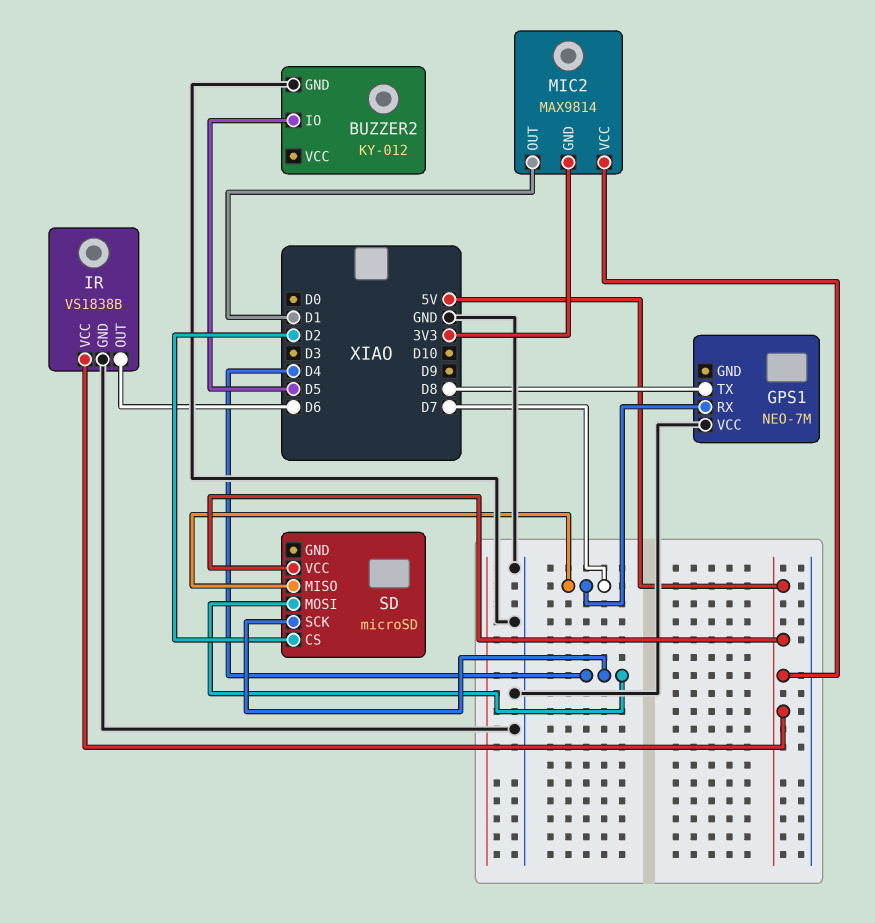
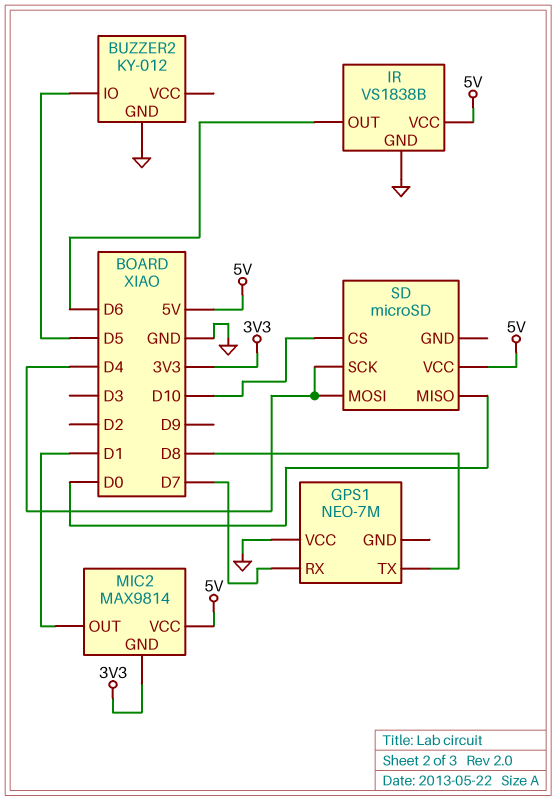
SD pin CS: D2 -> D10
SD pin MISO: D7 -> D0

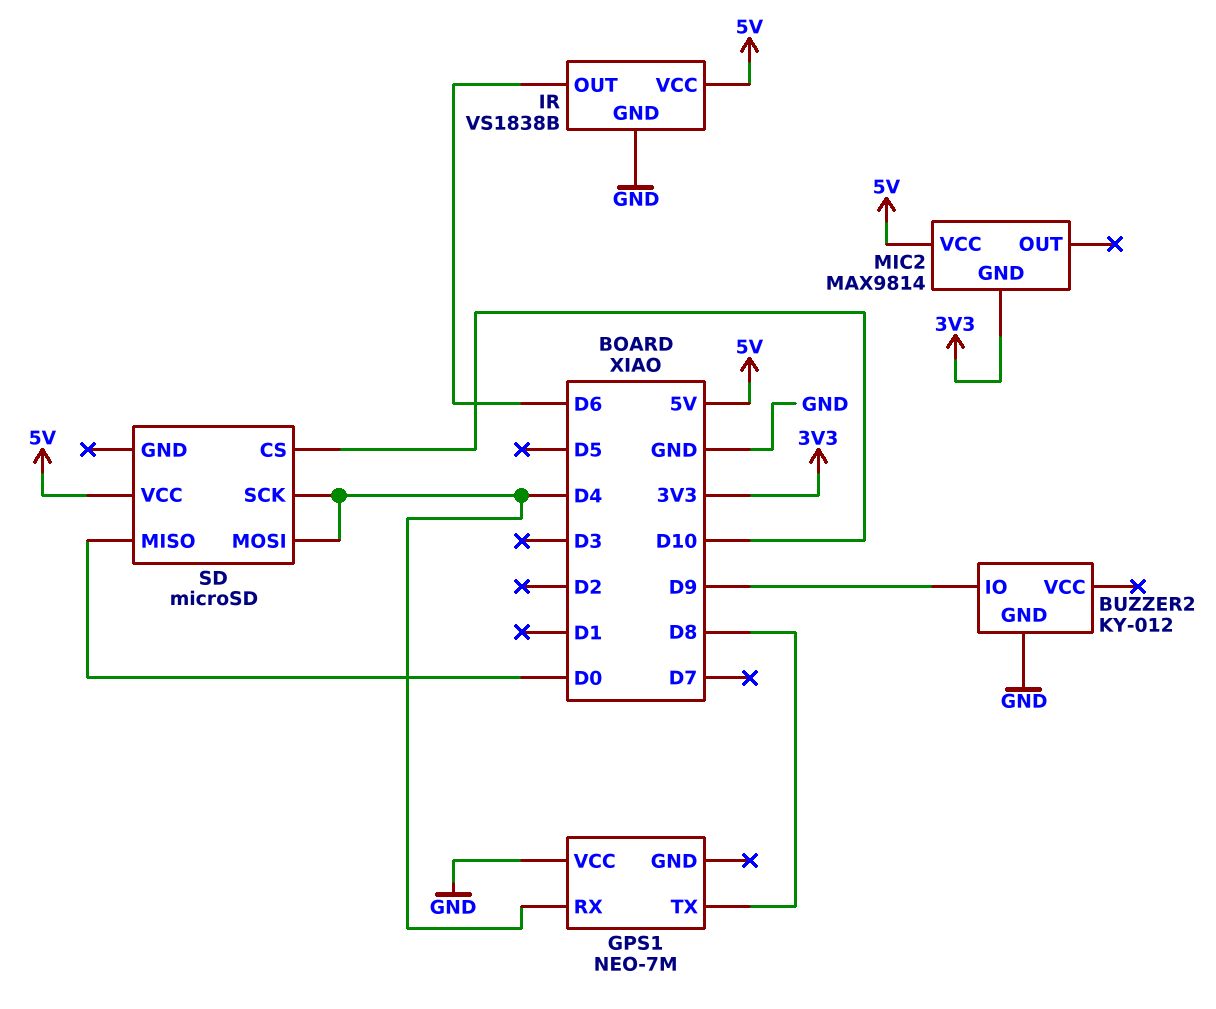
BUZZER2 pin IO: D5 -> D9
GPS1 pin RX: D7 -> D4
MIC2 pin OUT: D1 -> none

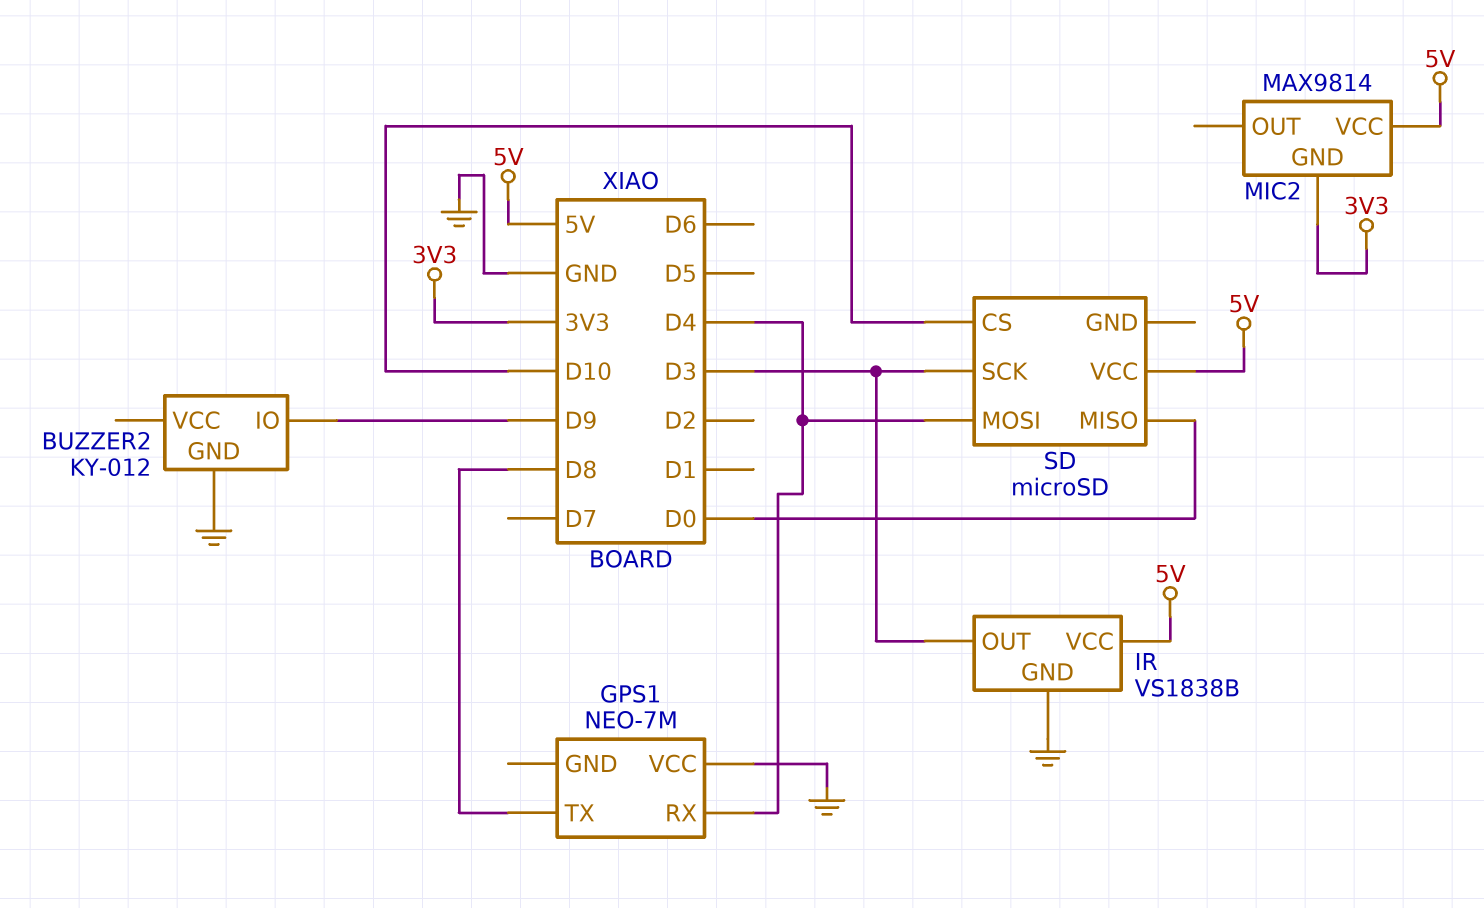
IR pin OUT: D6 -> D3
SD pin SCK: D4 -> D3

